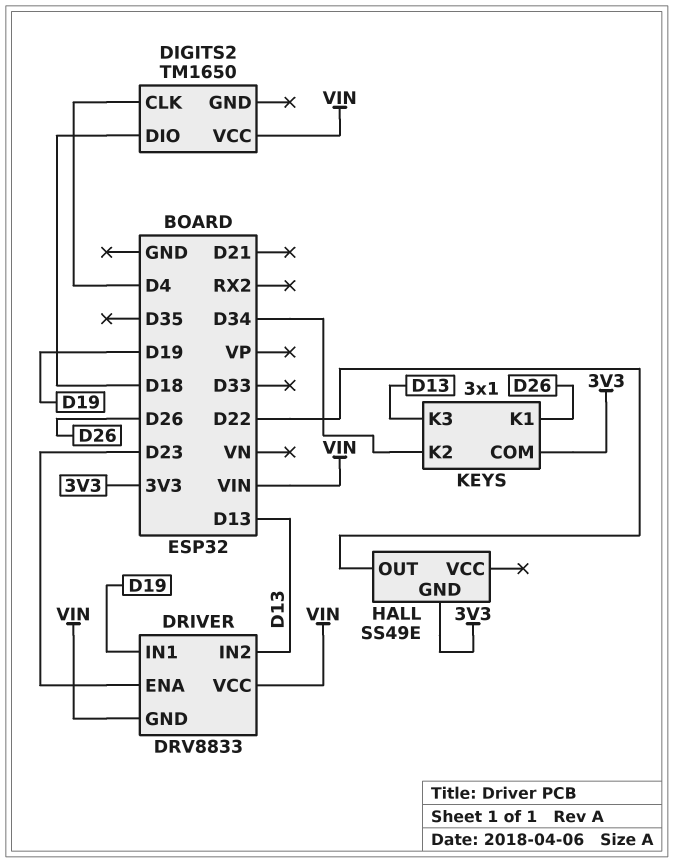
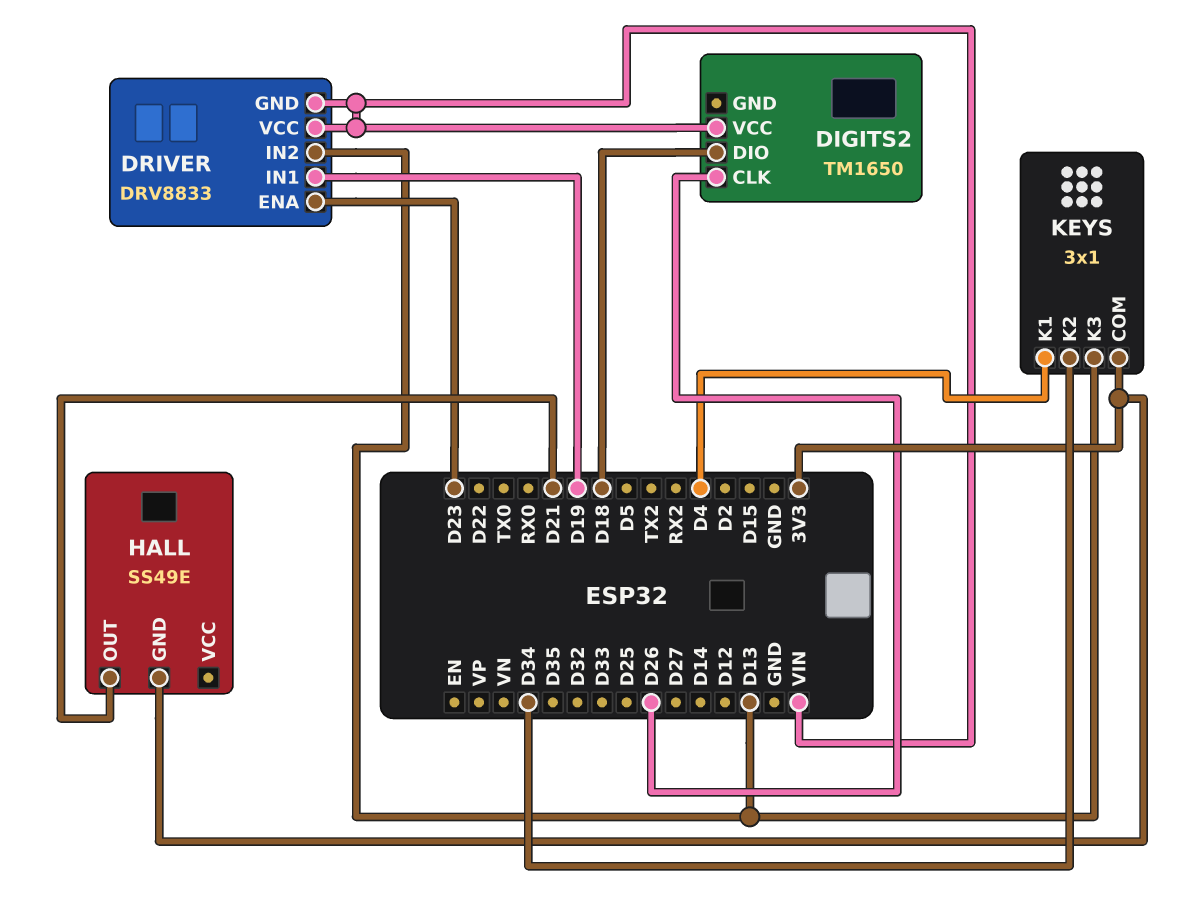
DIGITS2 pin CLK: D4 -> D26
HALL pin OUT: D22 -> D21
KEYS pin K1: D26 -> D4

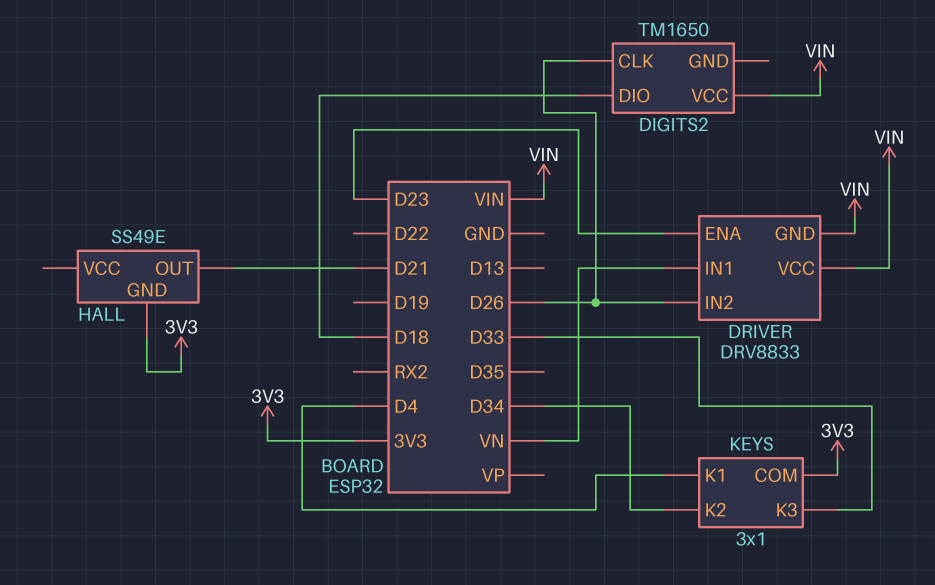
DRIVER pin IN1: D19 -> VN
DRIVER pin IN2: D13 -> D26
KEYS pin K3: D13 -> D33

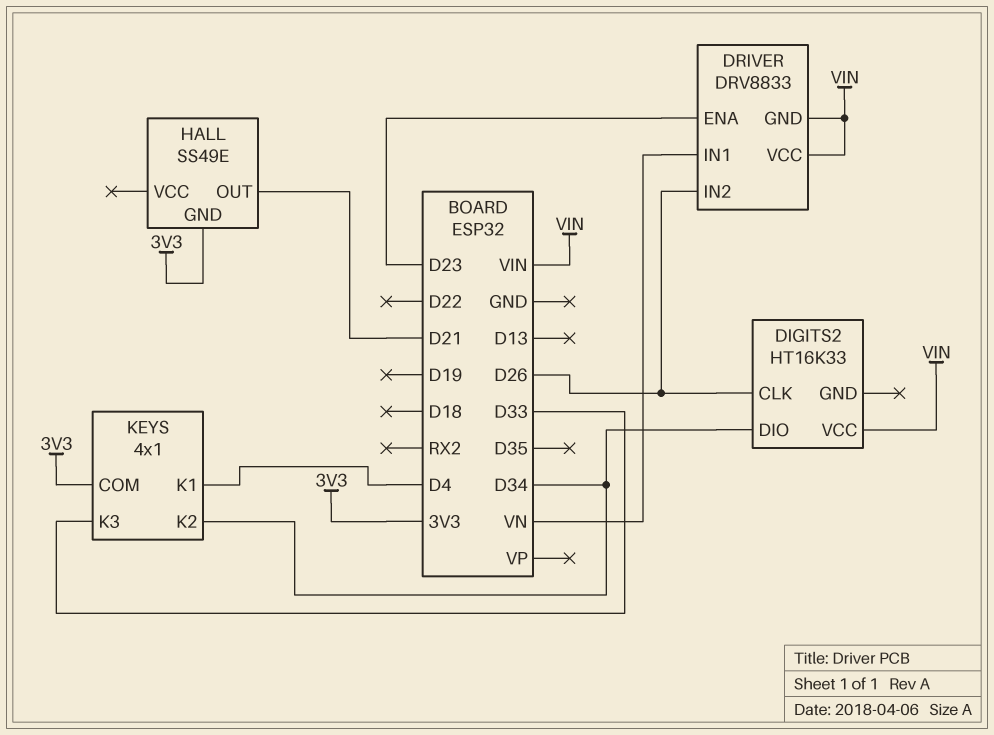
DIGITS2: TM1650 -> HT16K33
DIGITS2 pin DIO: D18 -> D34
KEYS: 3x1 -> 4x1

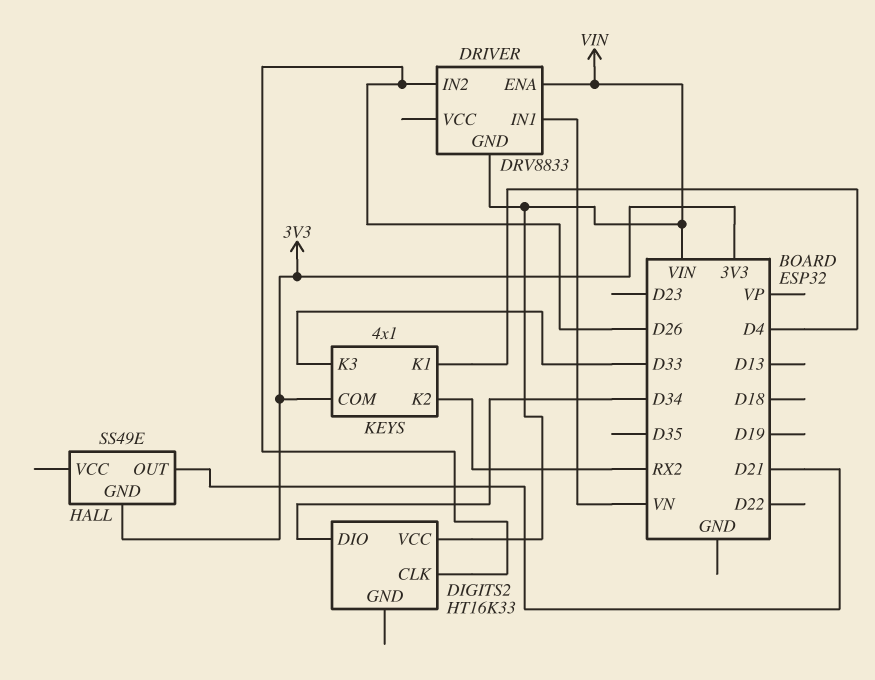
DRIVER pin ENA: D23 -> VIN
DRIVER pin VCC: VIN -> none
KEYS pin K2: D34 -> RX2

